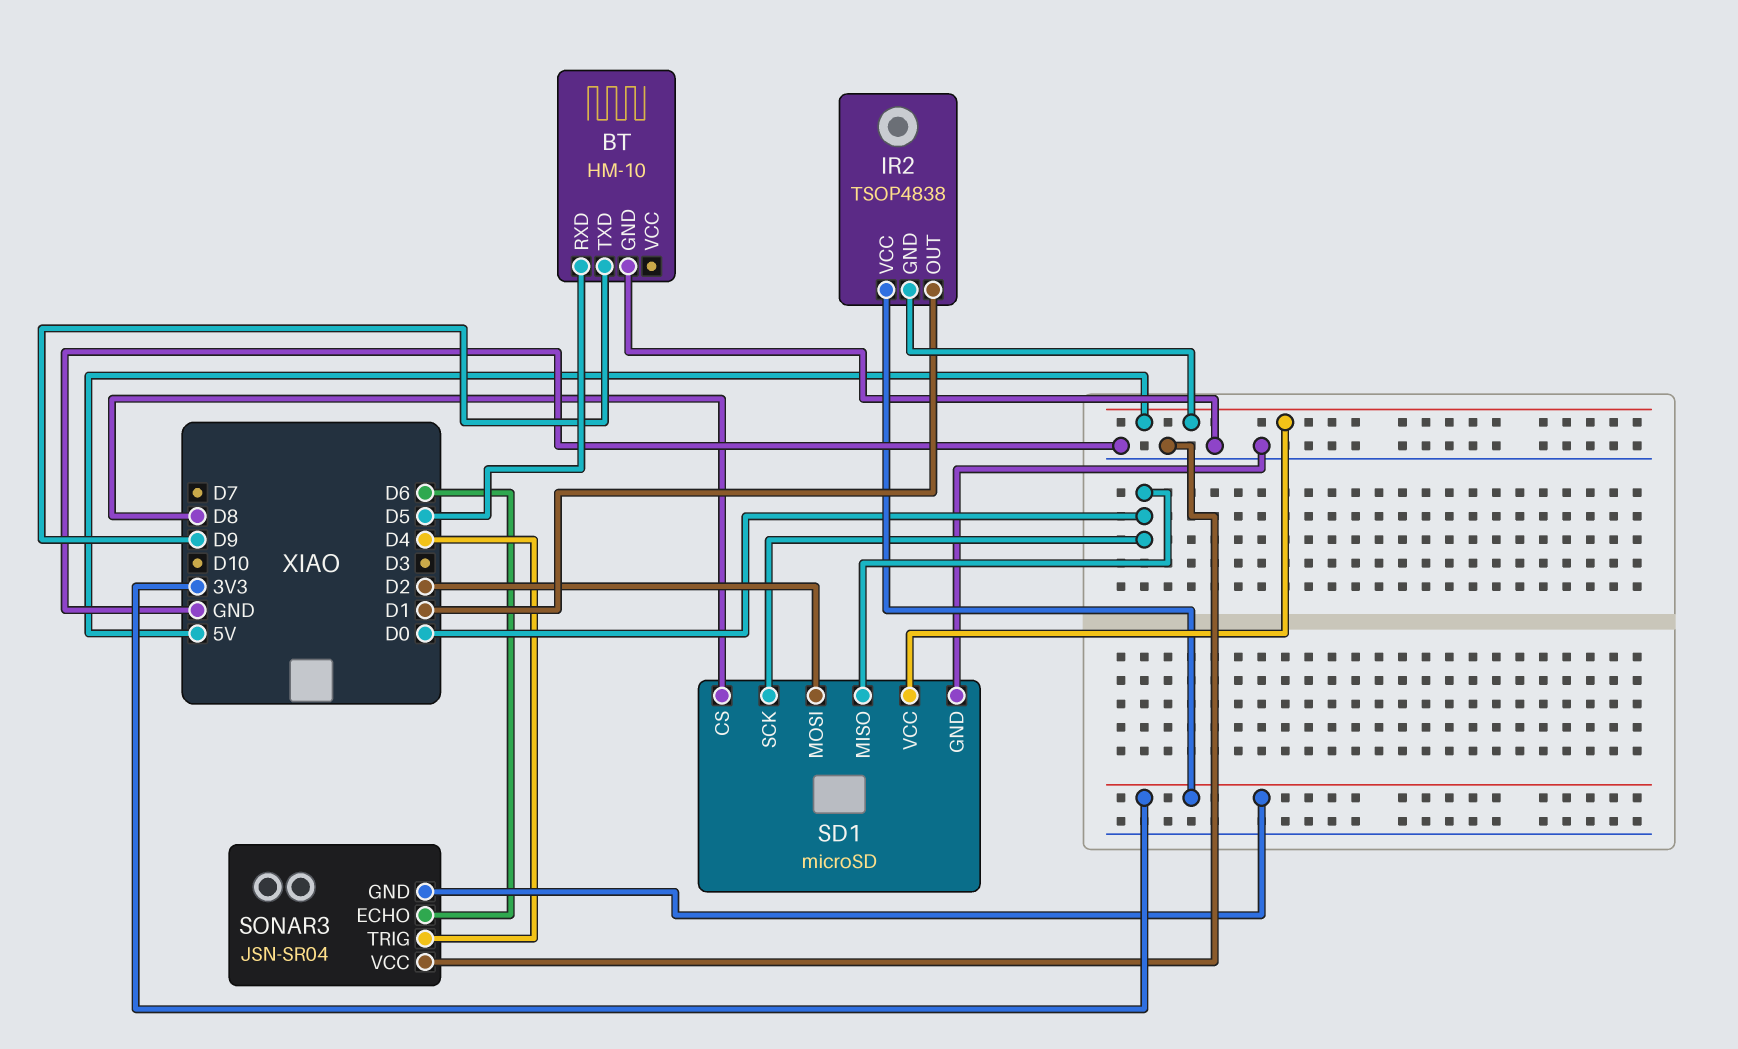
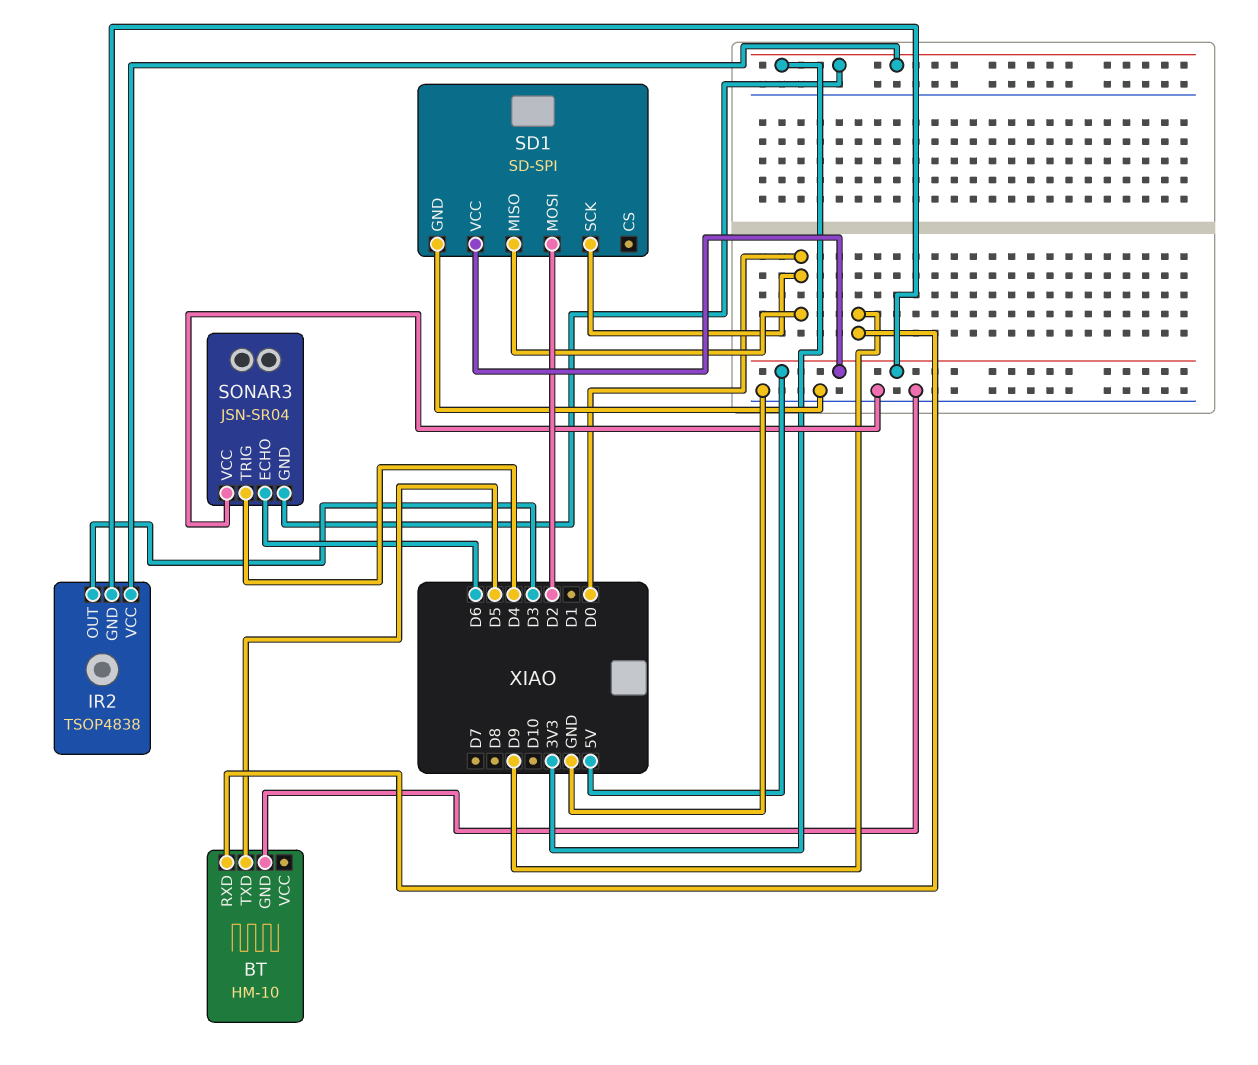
BT pin RXD: D5 -> D9
BT pin TXD: D9 -> D5
IR2 pin OUT: D1 -> D3
SD1: microSD -> SD-SPI
SD1 pin CS: D8 -> none

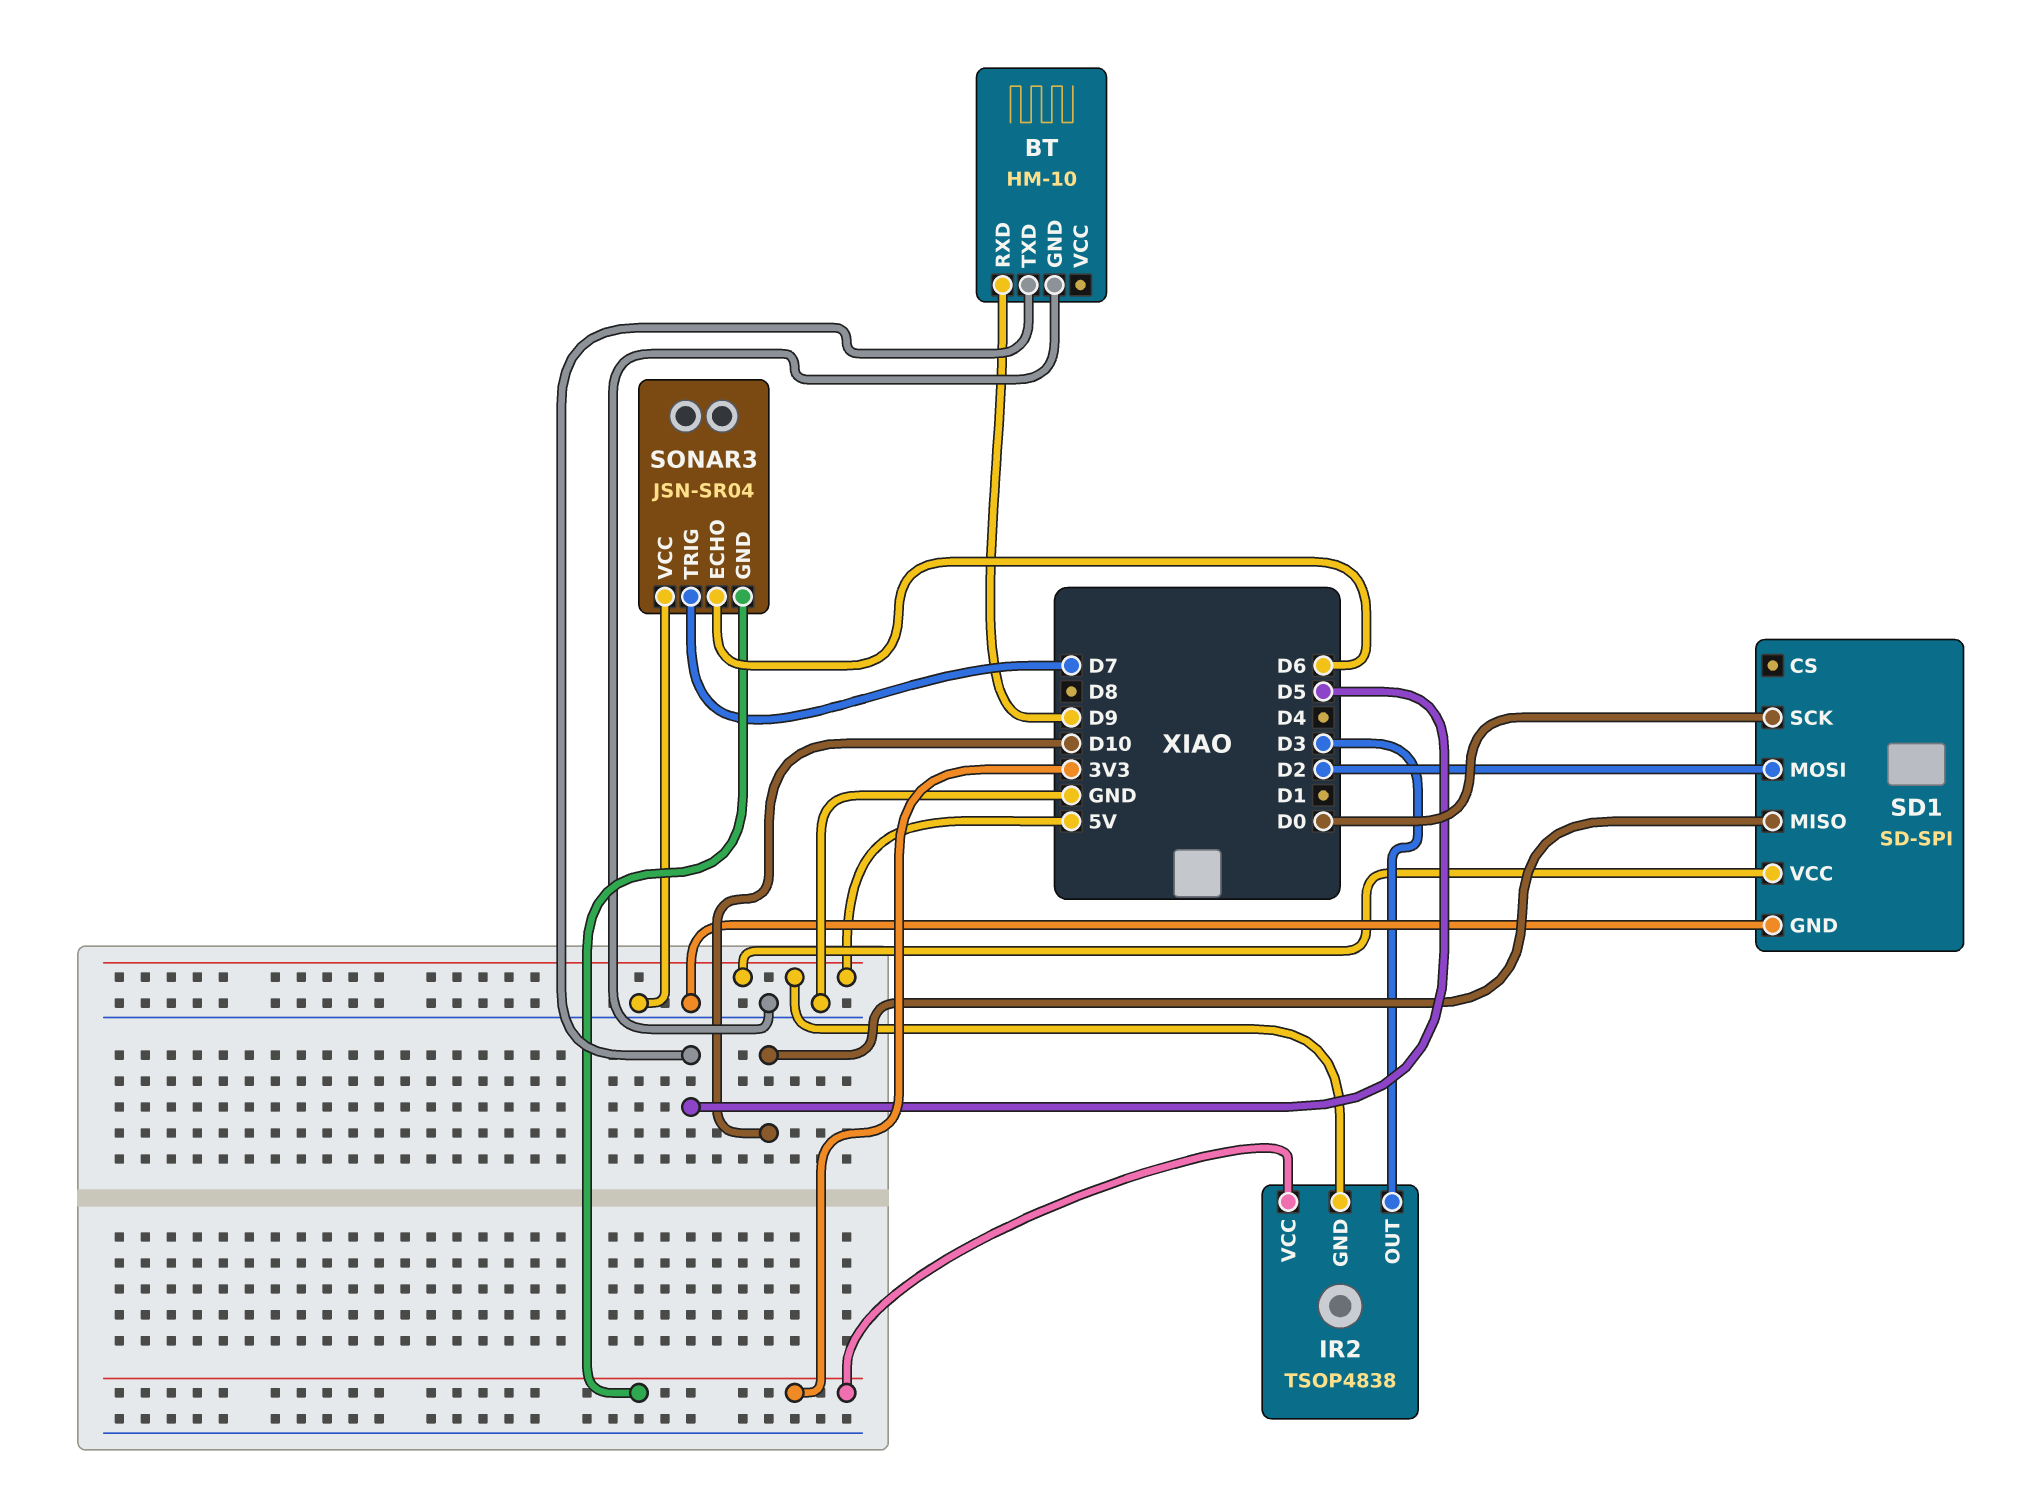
SD1 pin MISO: D0 -> D10
SONAR3 pin TRIG: D4 -> D7

